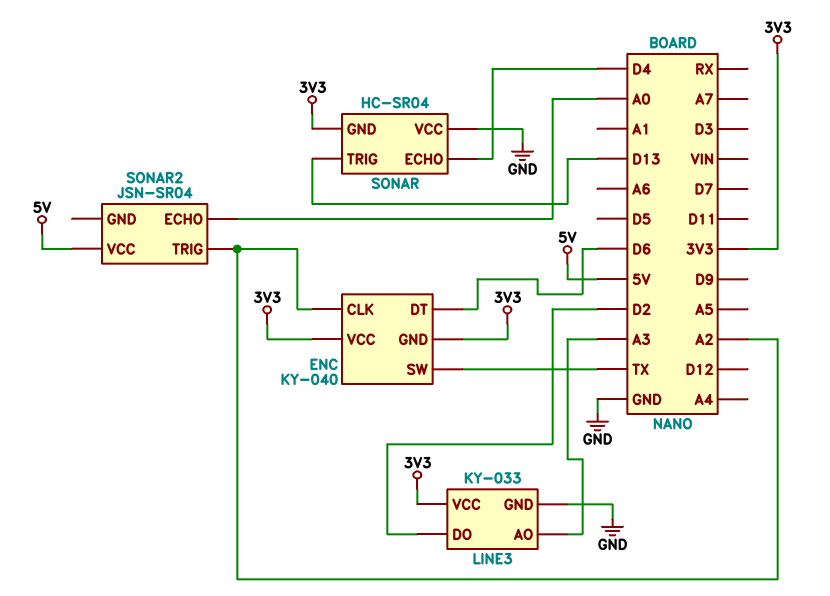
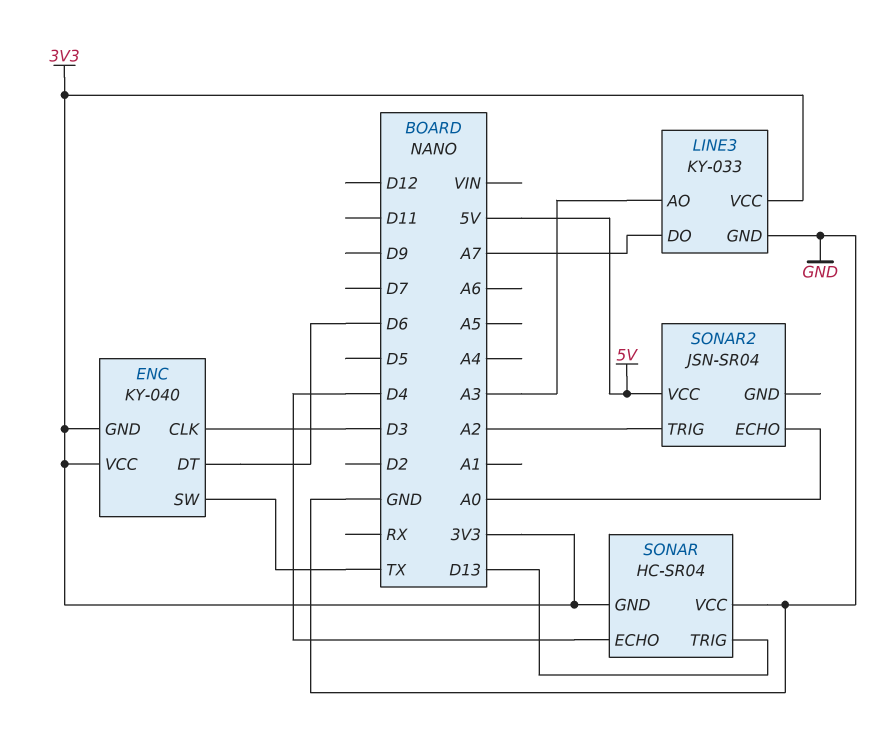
ENC pin CLK: A2 -> D3
LINE3 pin DO: D2 -> A7

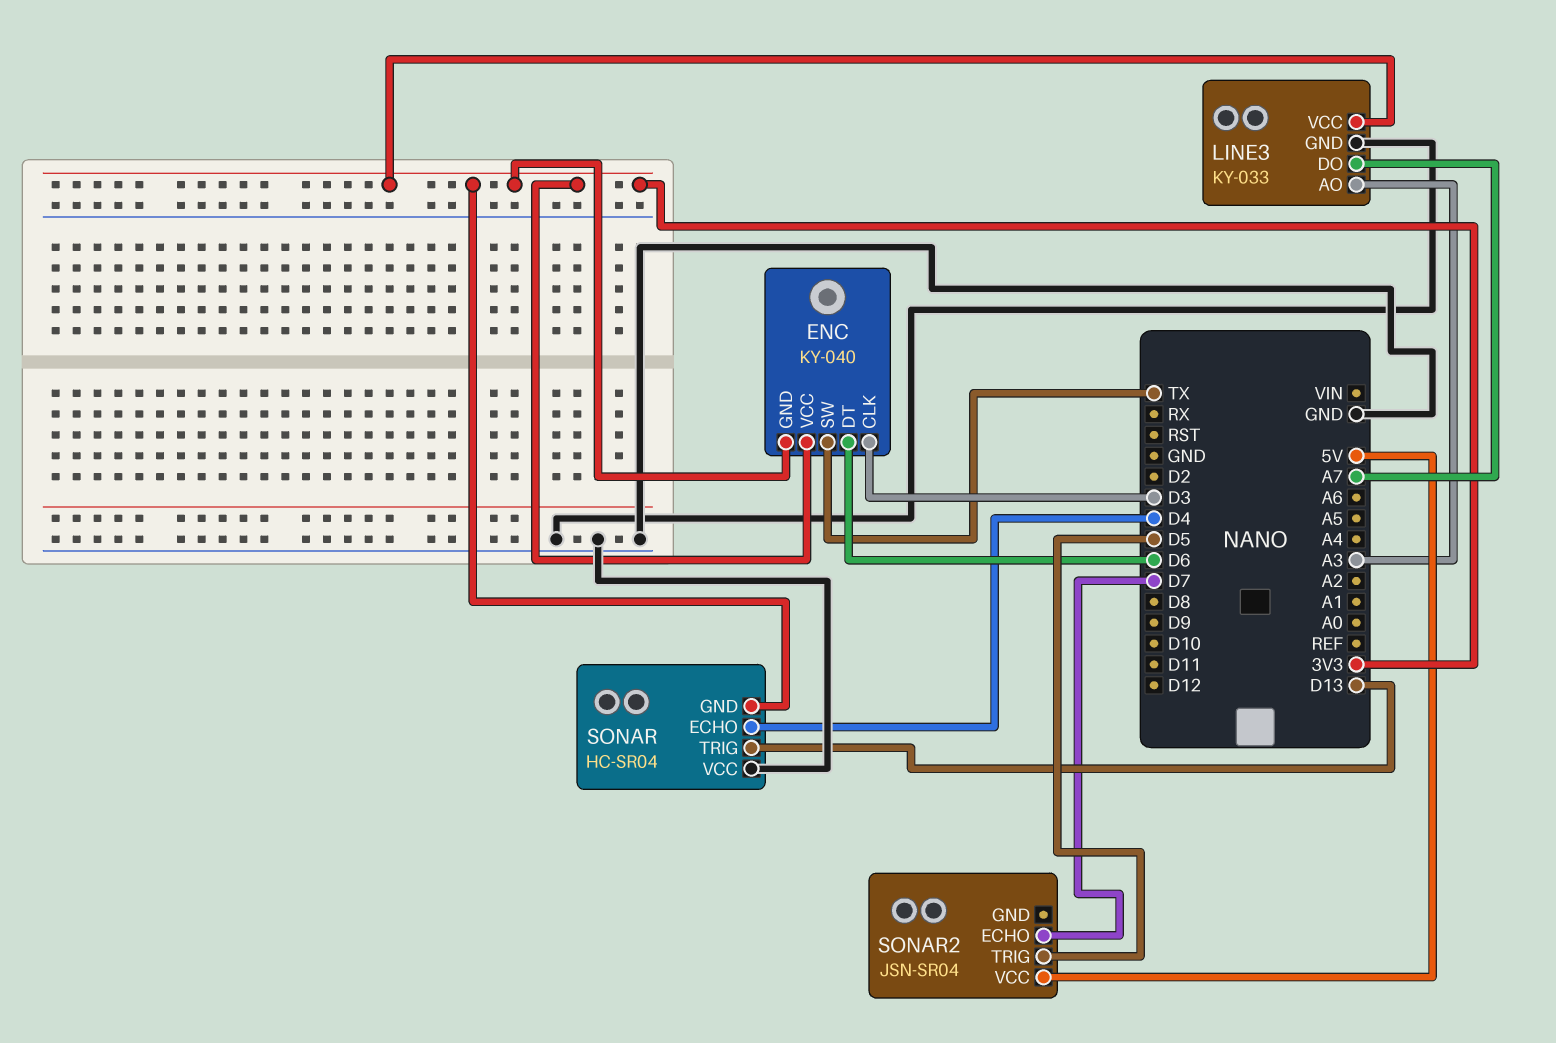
SONAR2 pin ECHO: A0 -> D7
SONAR2 pin TRIG: A2 -> D5

